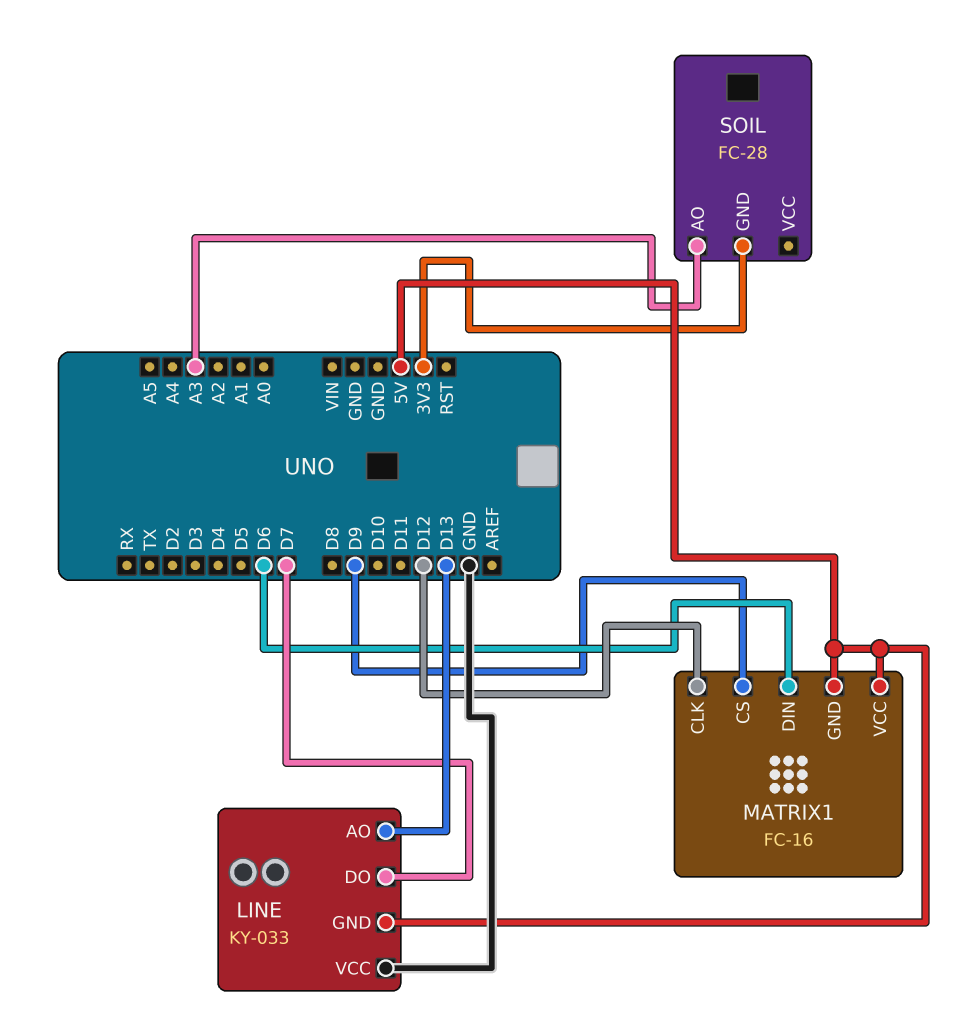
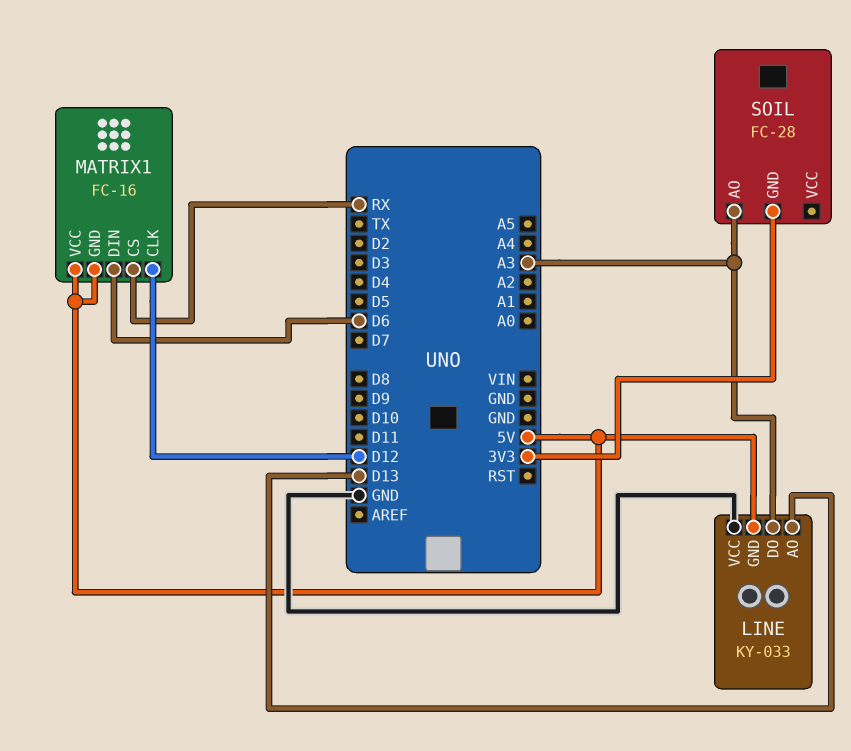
LINE pin DO: D7 -> A3
MATRIX1 pin CS: D9 -> RX

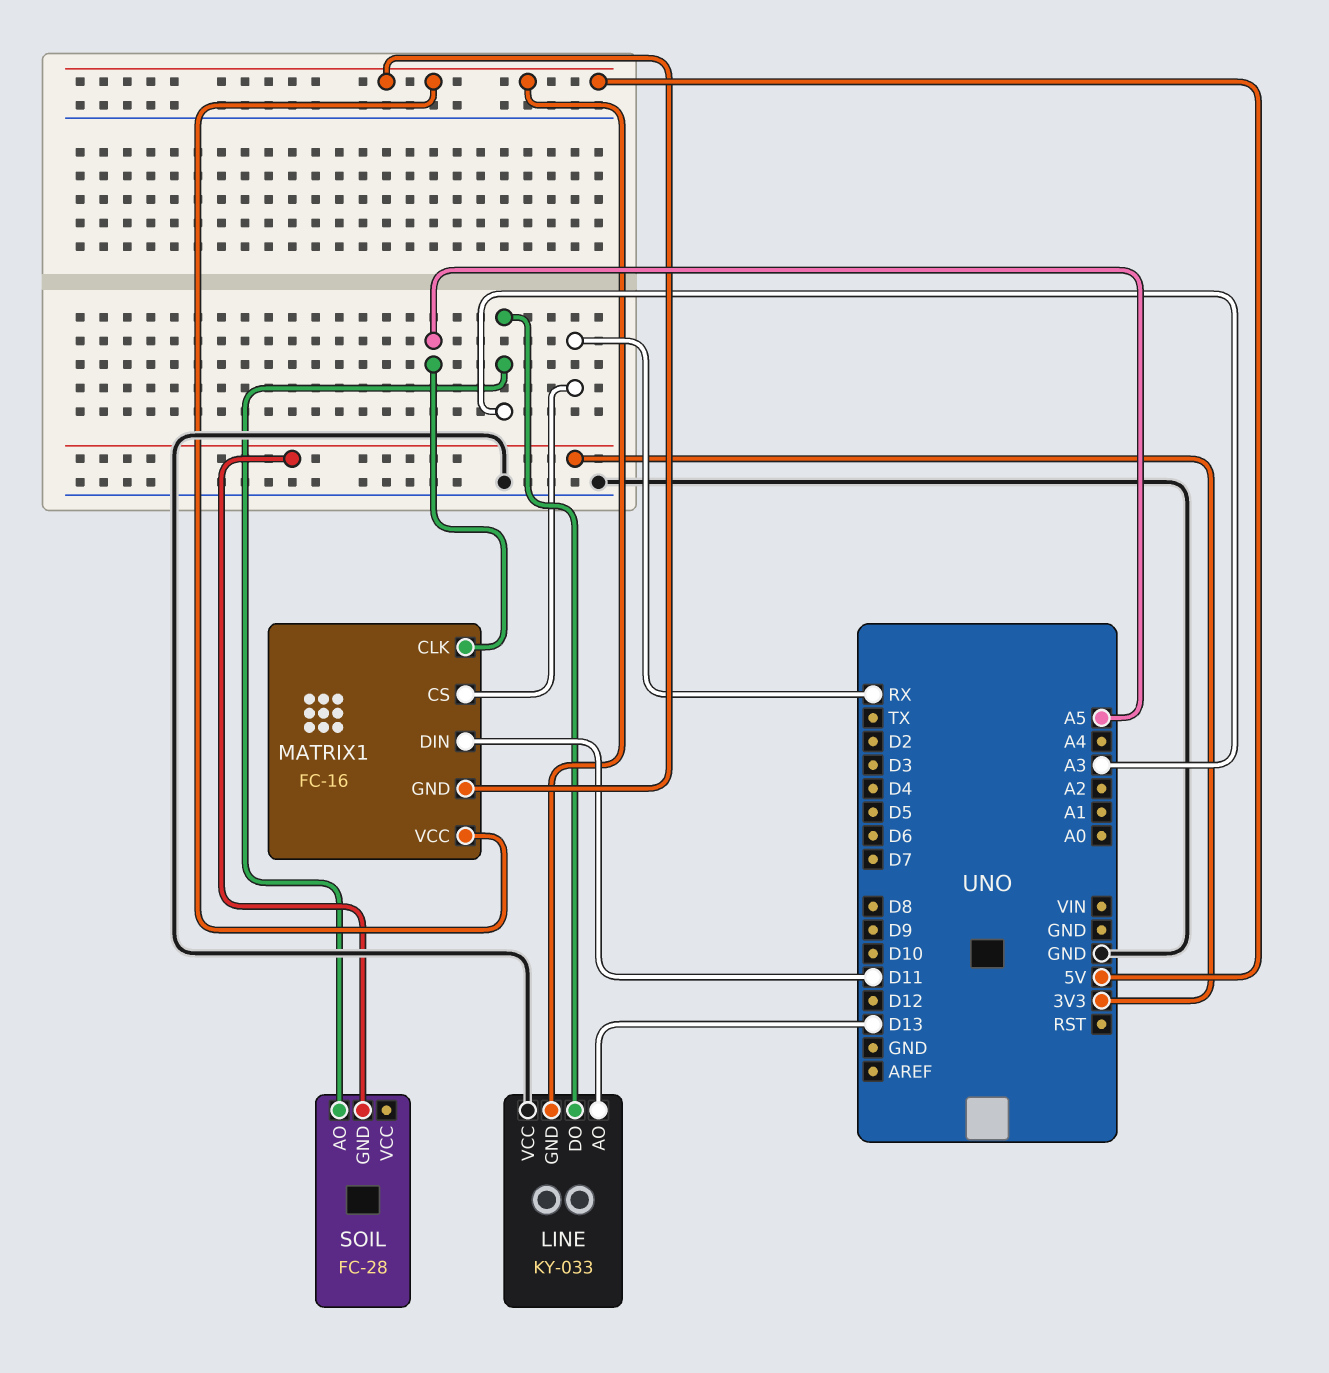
MATRIX1 pin CLK: D12 -> A5
MATRIX1 pin DIN: D6 -> D11

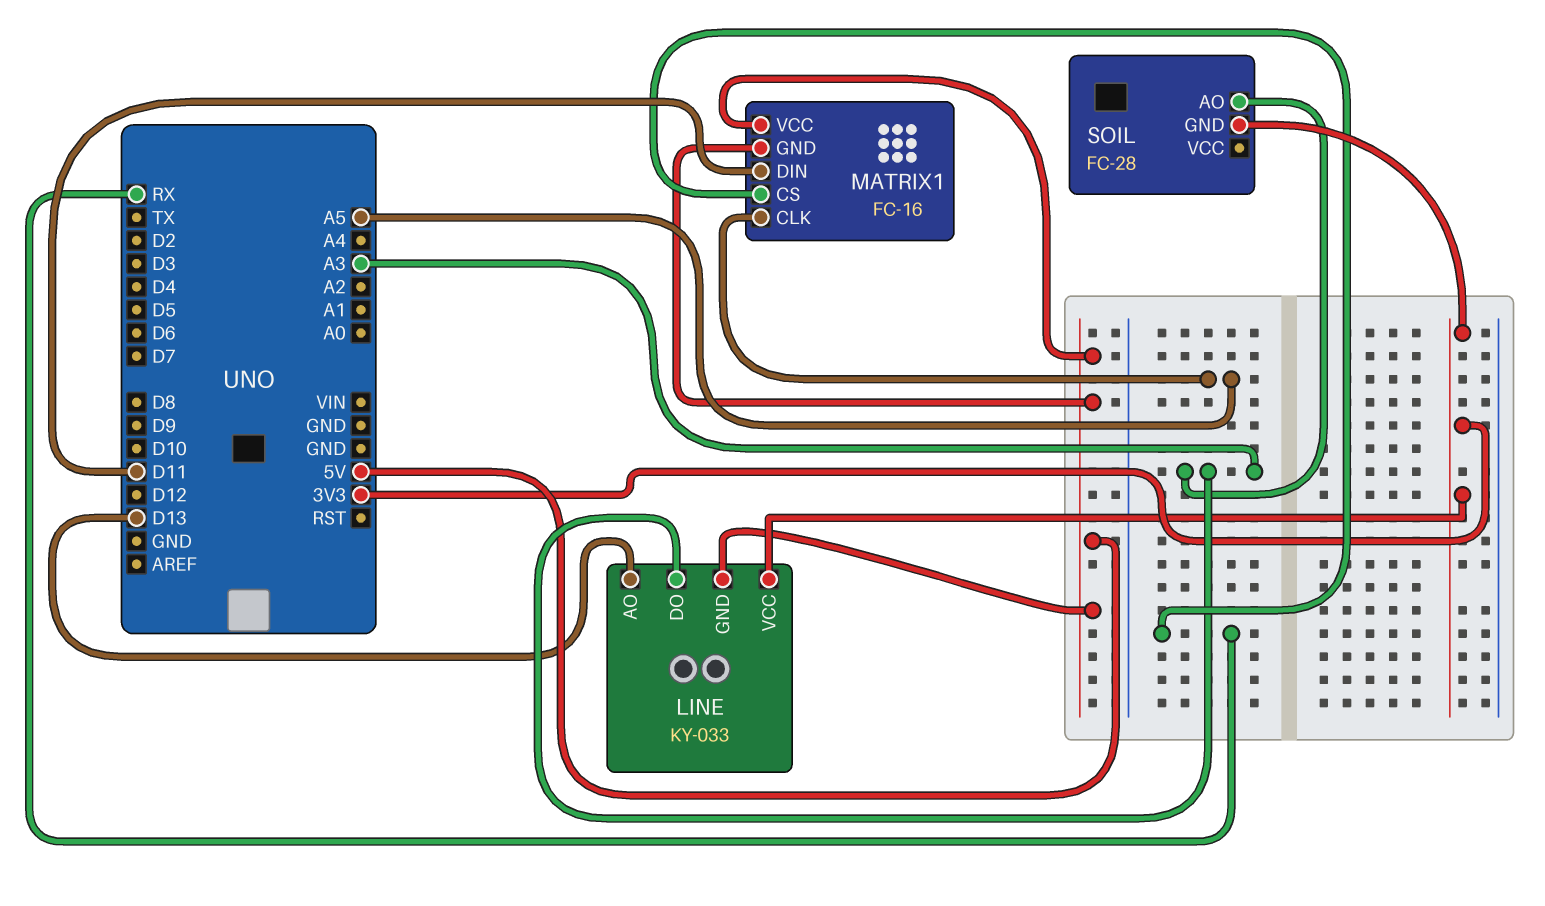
LINE pin VCC: GND -> 3V3

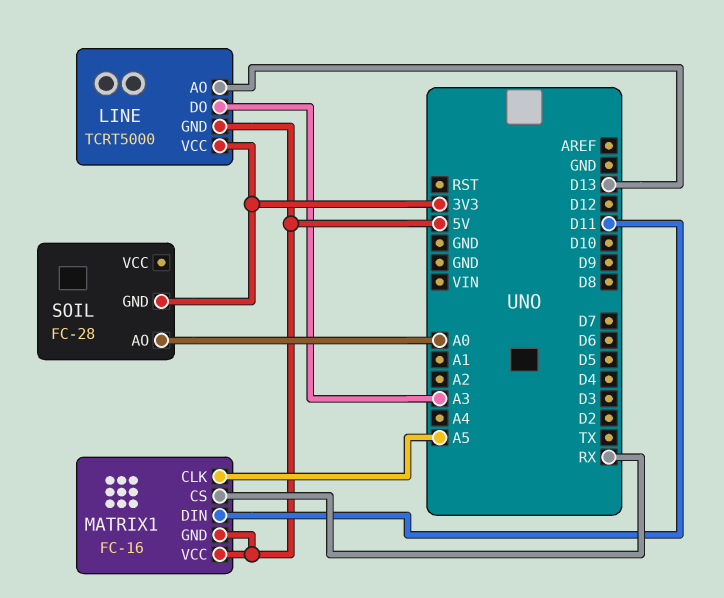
LINE: KY-033 -> TCRT5000
SOIL pin AO: A3 -> A0

